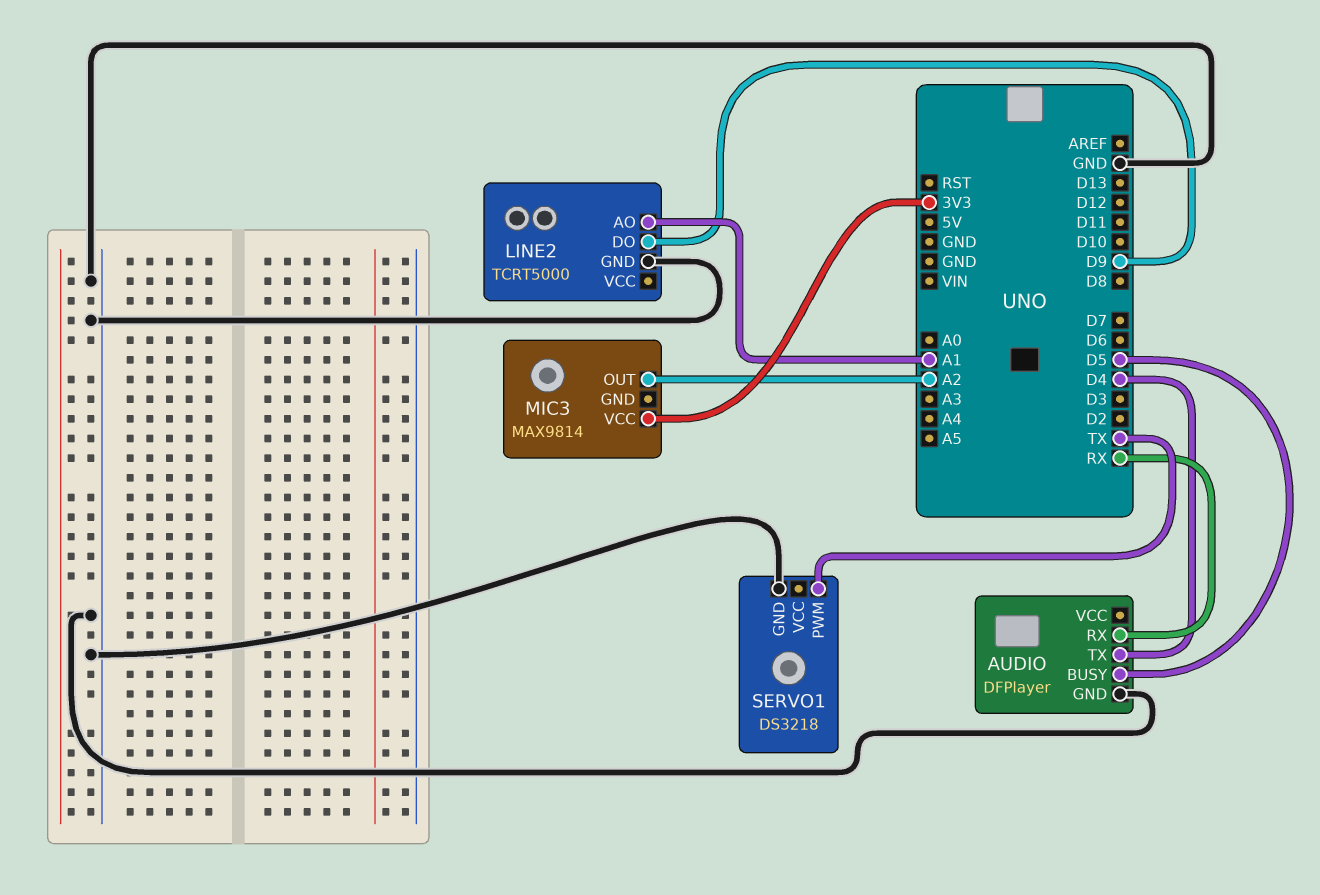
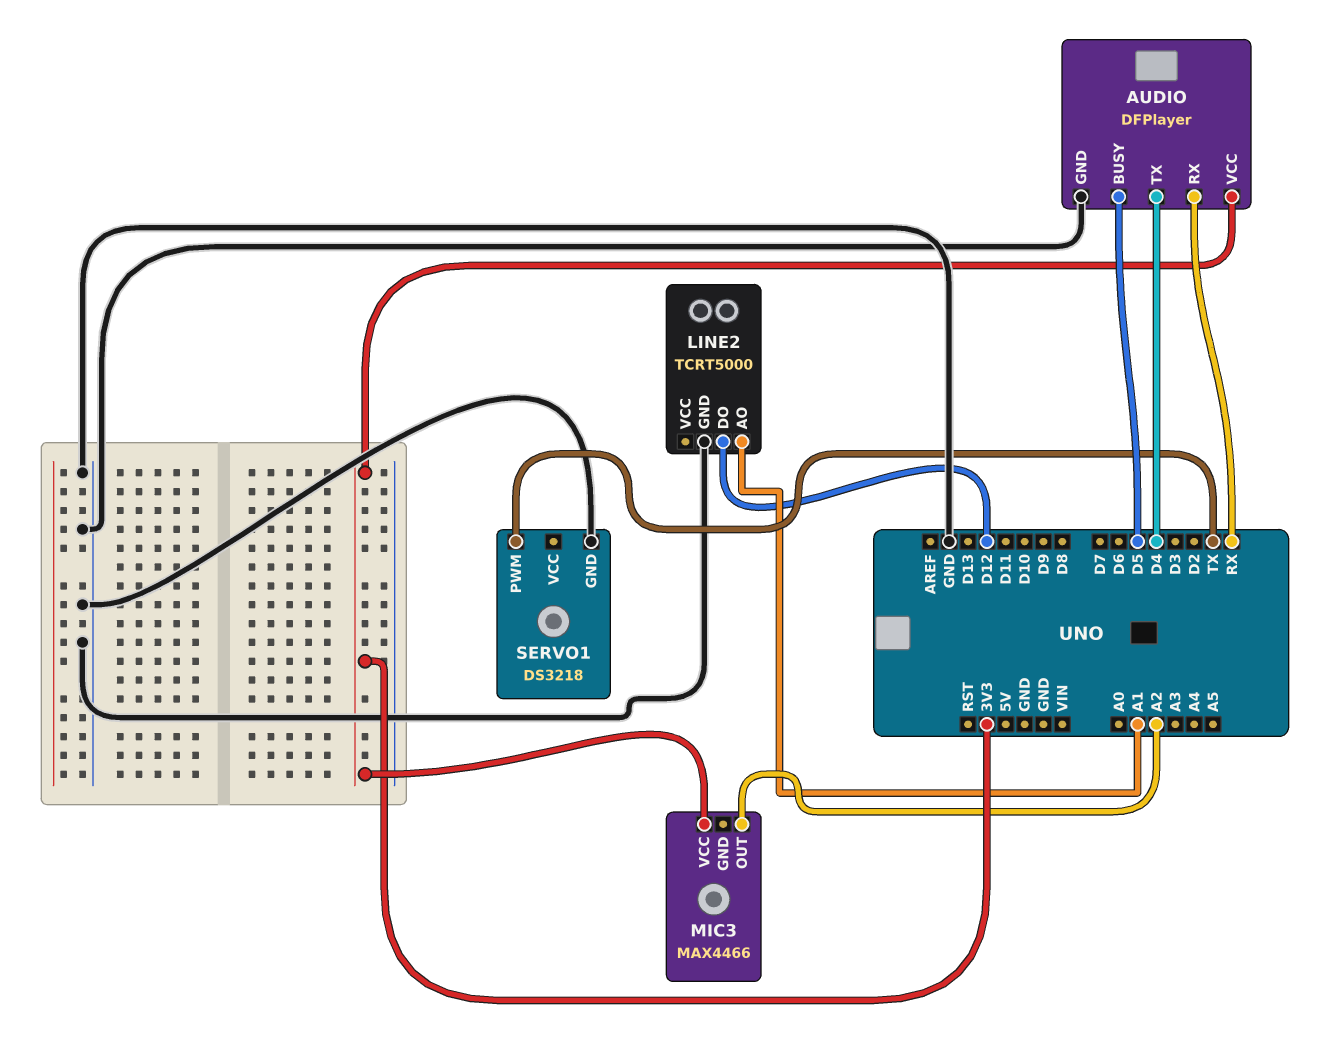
AUDIO pin VCC: none -> 3V3
LINE2 pin DO: D9 -> D12
MIC3: MAX9814 -> MAX4466

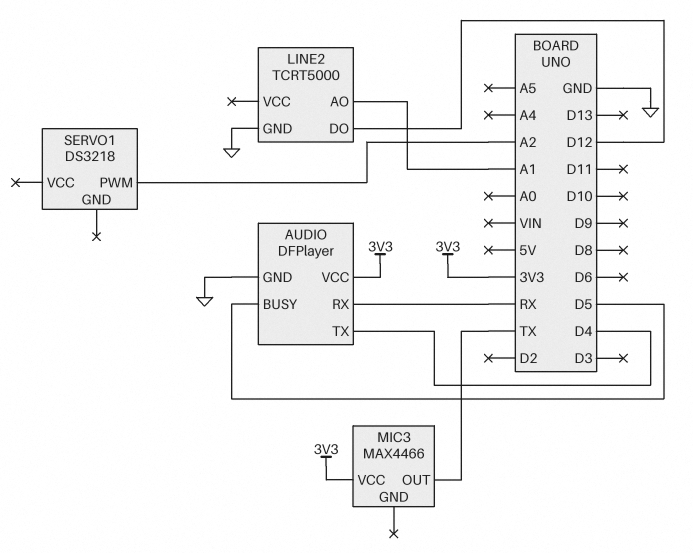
MIC3 pin OUT: A2 -> TX
SERVO1 pin GND: GND -> none
SERVO1 pin PWM: TX -> A2

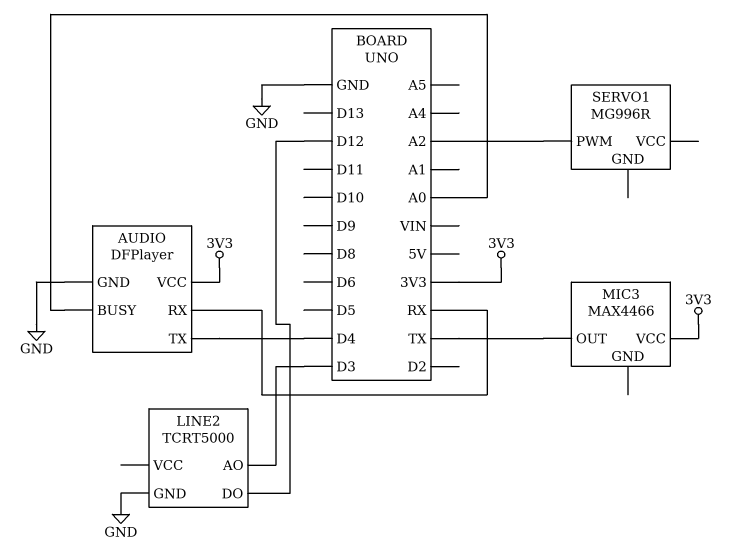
AUDIO pin BUSY: D5 -> A0
LINE2 pin AO: A1 -> D3
SERVO1: DS3218 -> MG996R

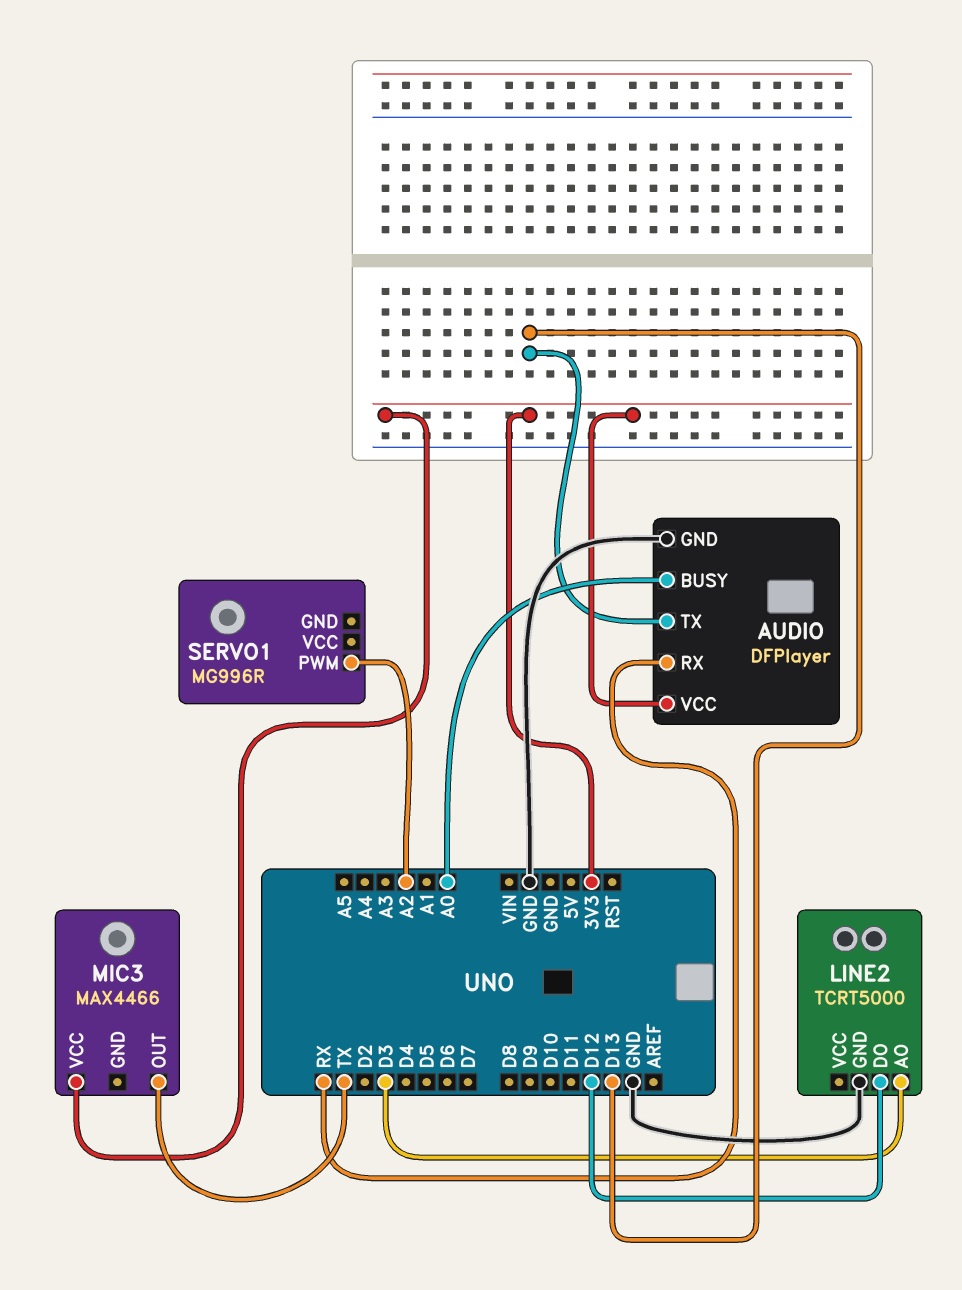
AUDIO pin TX: D4 -> D13

